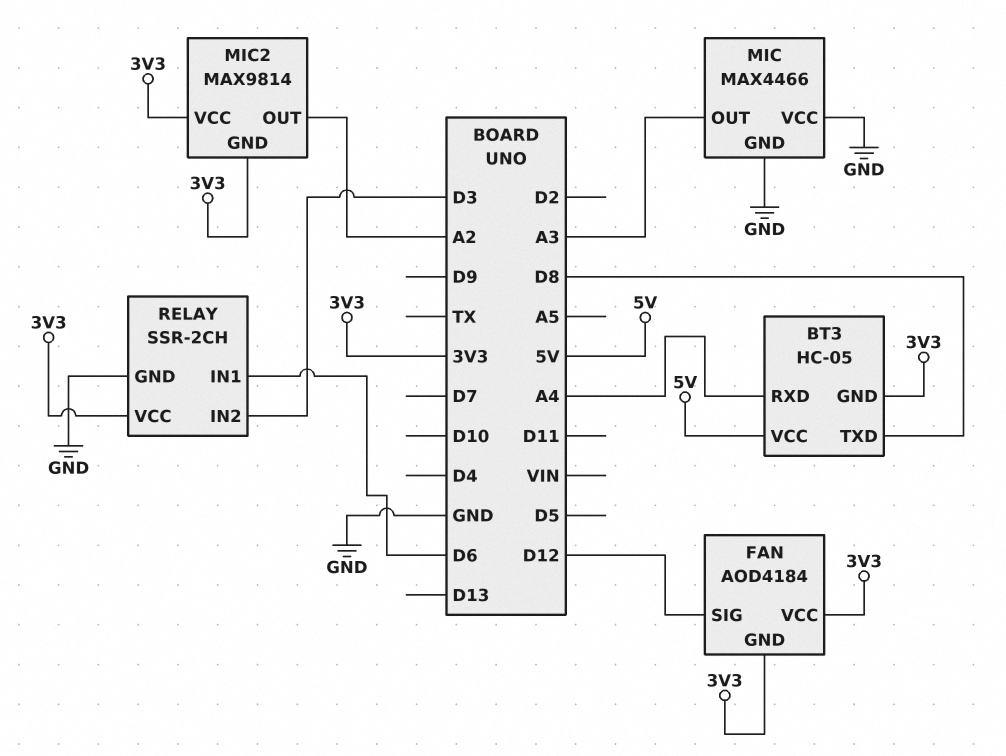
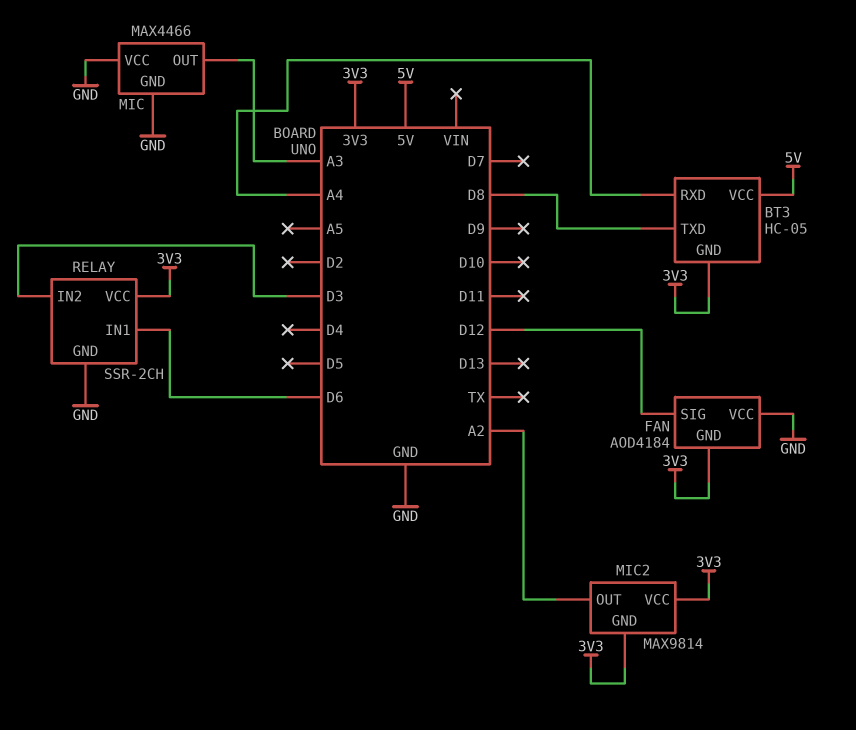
FAN pin VCC: 3V3 -> GND

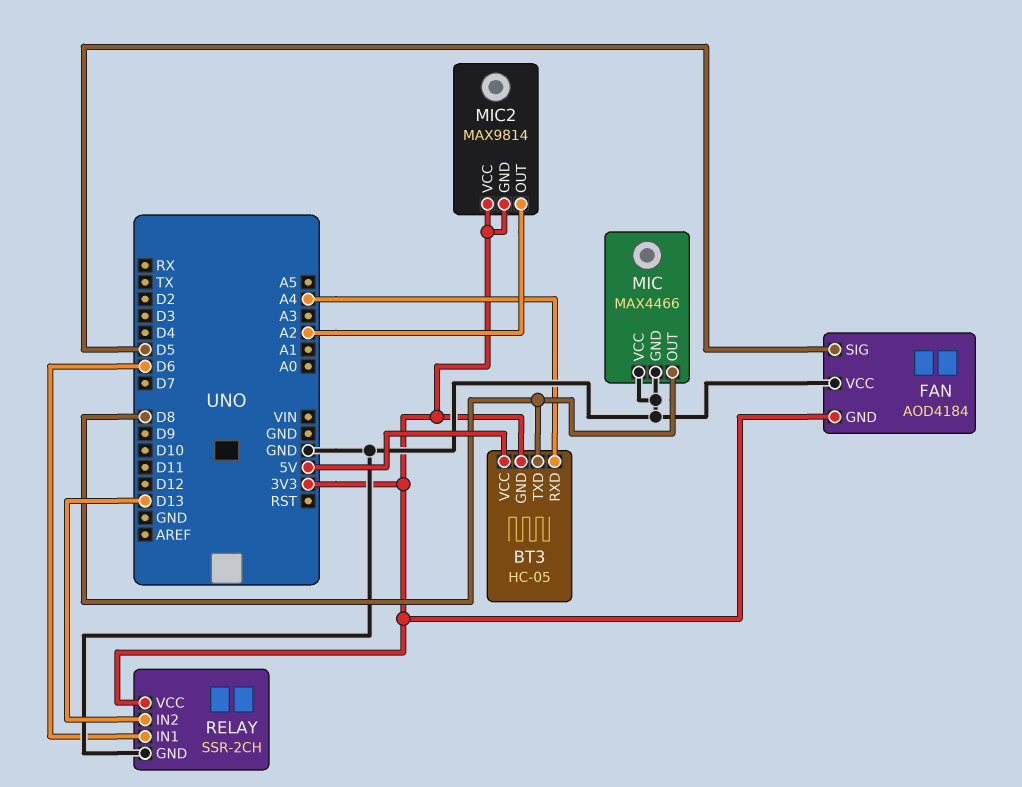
FAN pin SIG: D12 -> D5
MIC pin OUT: A3 -> D8
RELAY pin IN2: D3 -> D13

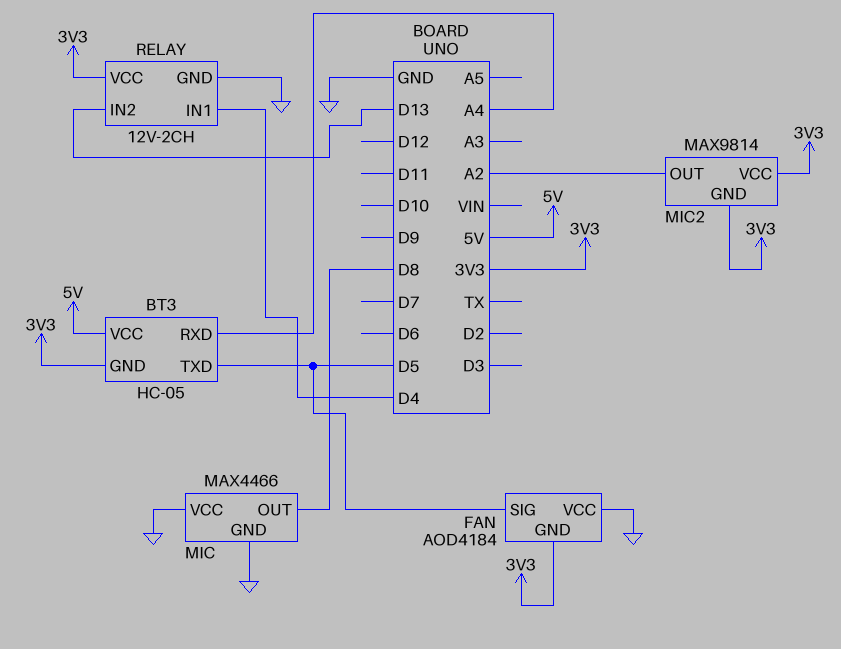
BT3 pin TXD: D8 -> D5
RELAY: SSR-2CH -> 12V-2CH
RELAY pin IN1: D6 -> D4

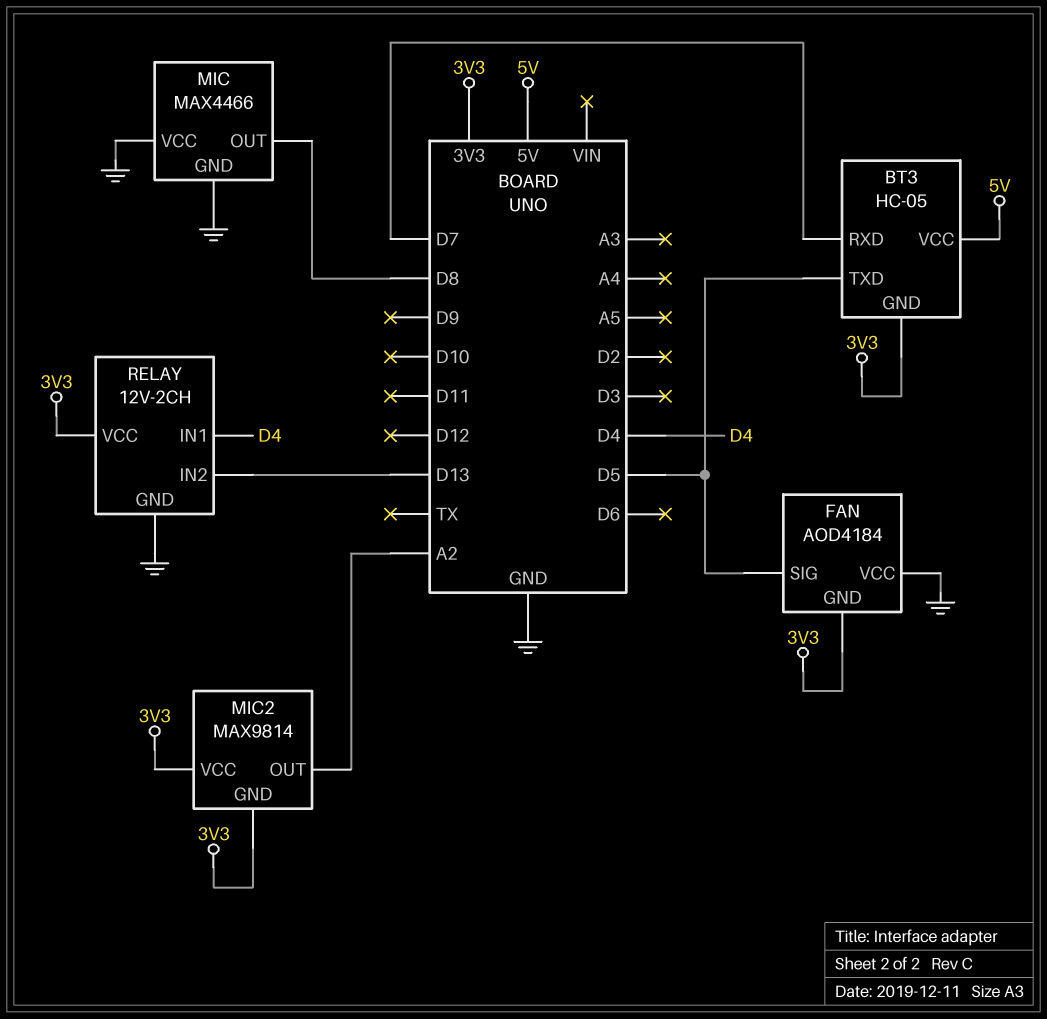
BT3 pin RXD: A4 -> D7

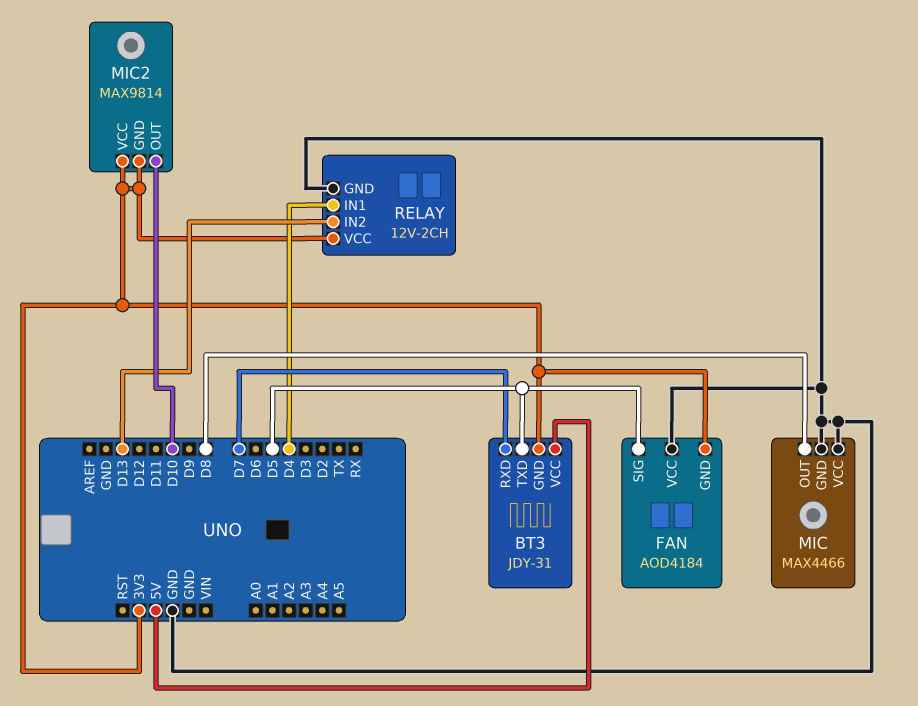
BT3: HC-05 -> JDY-31
MIC2 pin OUT: A2 -> D10

